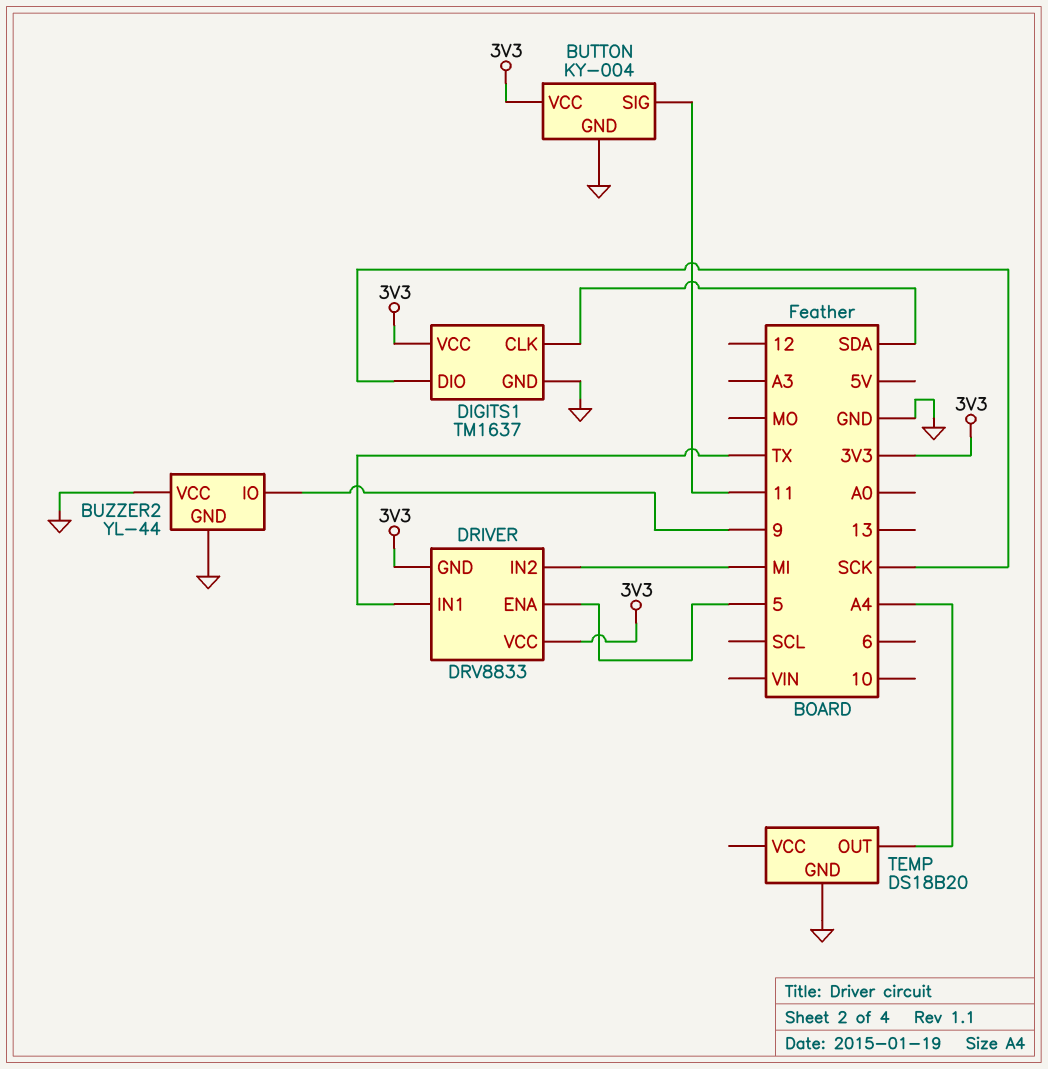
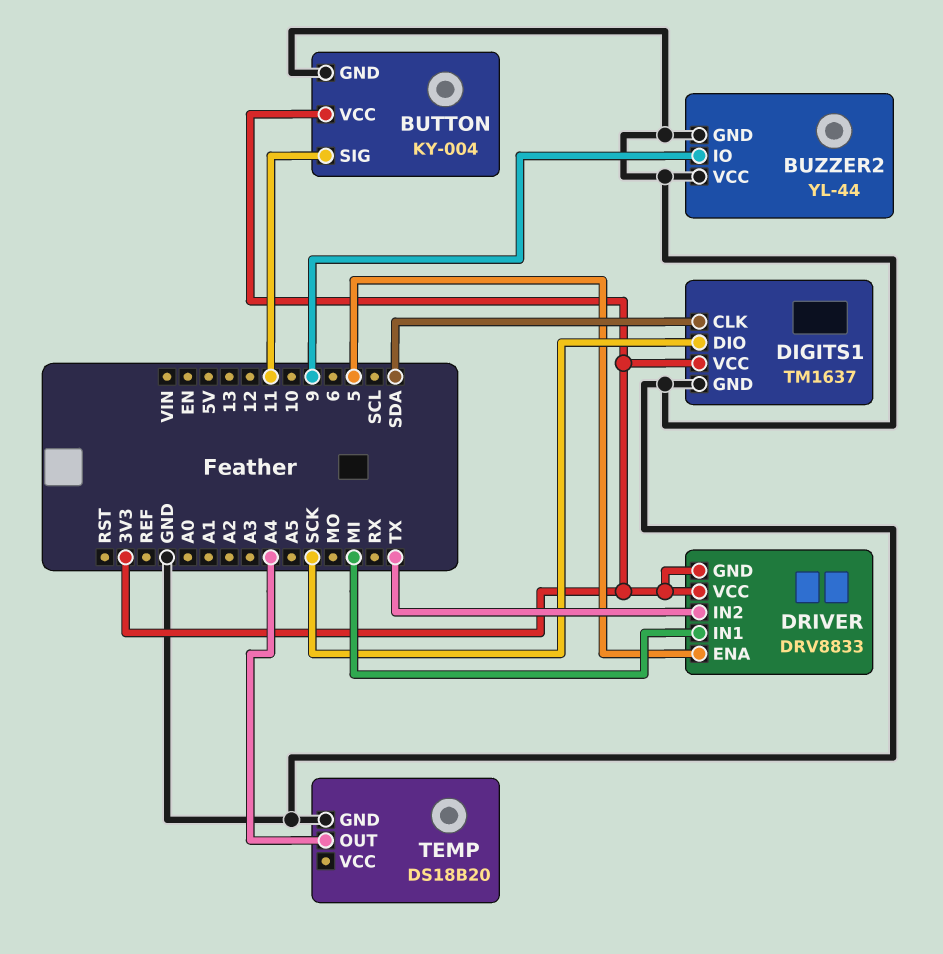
DRIVER pin IN1: TX -> MI
DRIVER pin IN2: MI -> TX

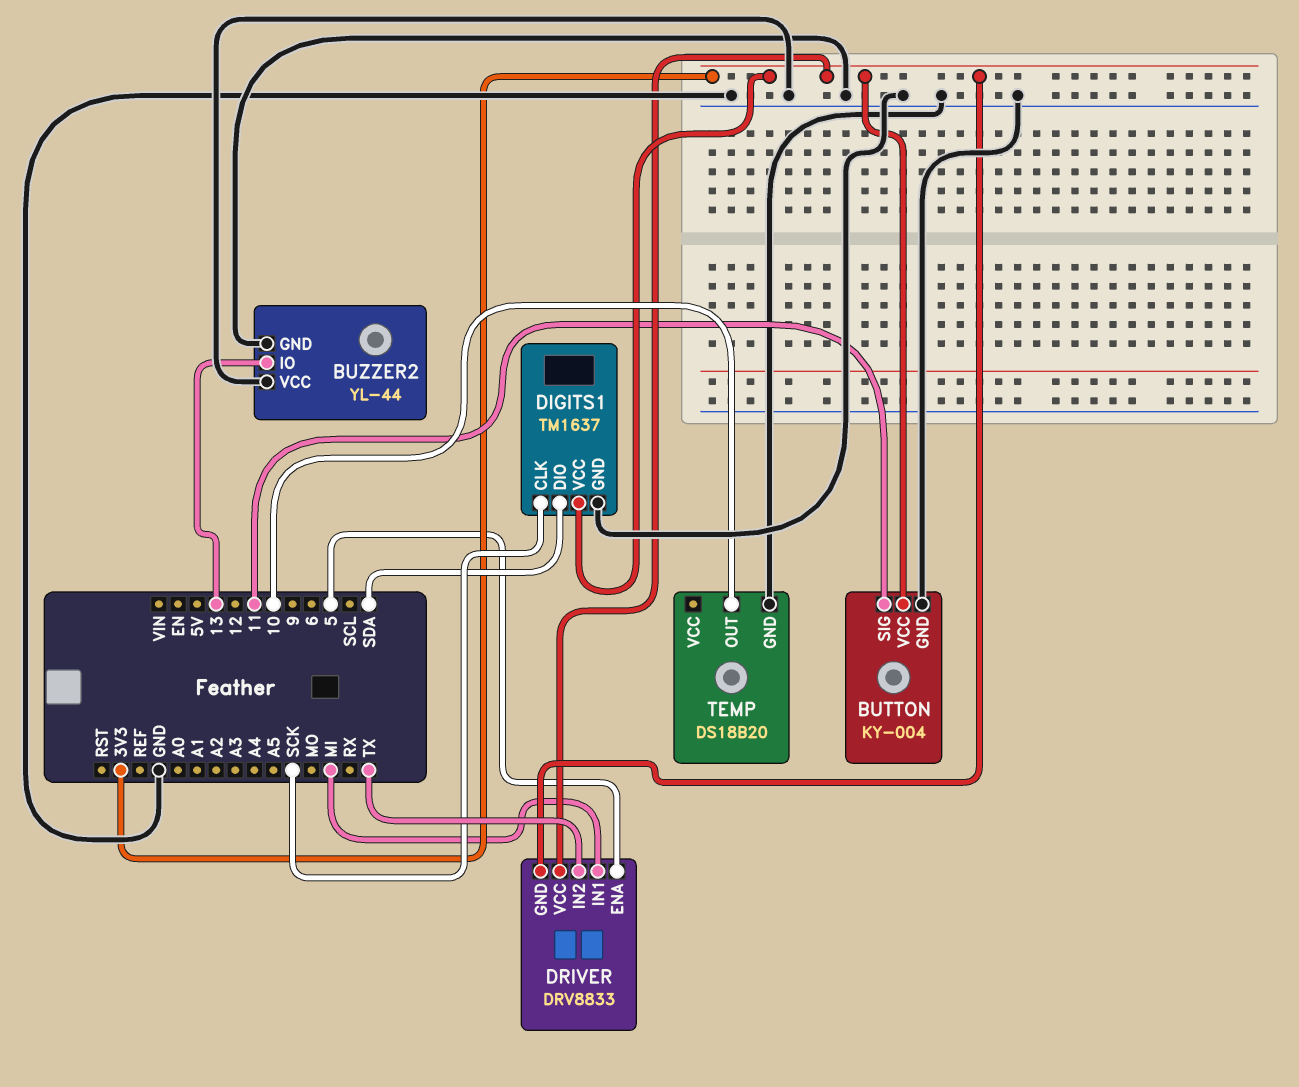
BUZZER2 pin IO: 9 -> 13
DIGITS1 pin CLK: SDA -> SCK
DIGITS1 pin DIO: SCK -> SDA
TEMP pin OUT: A4 -> 10

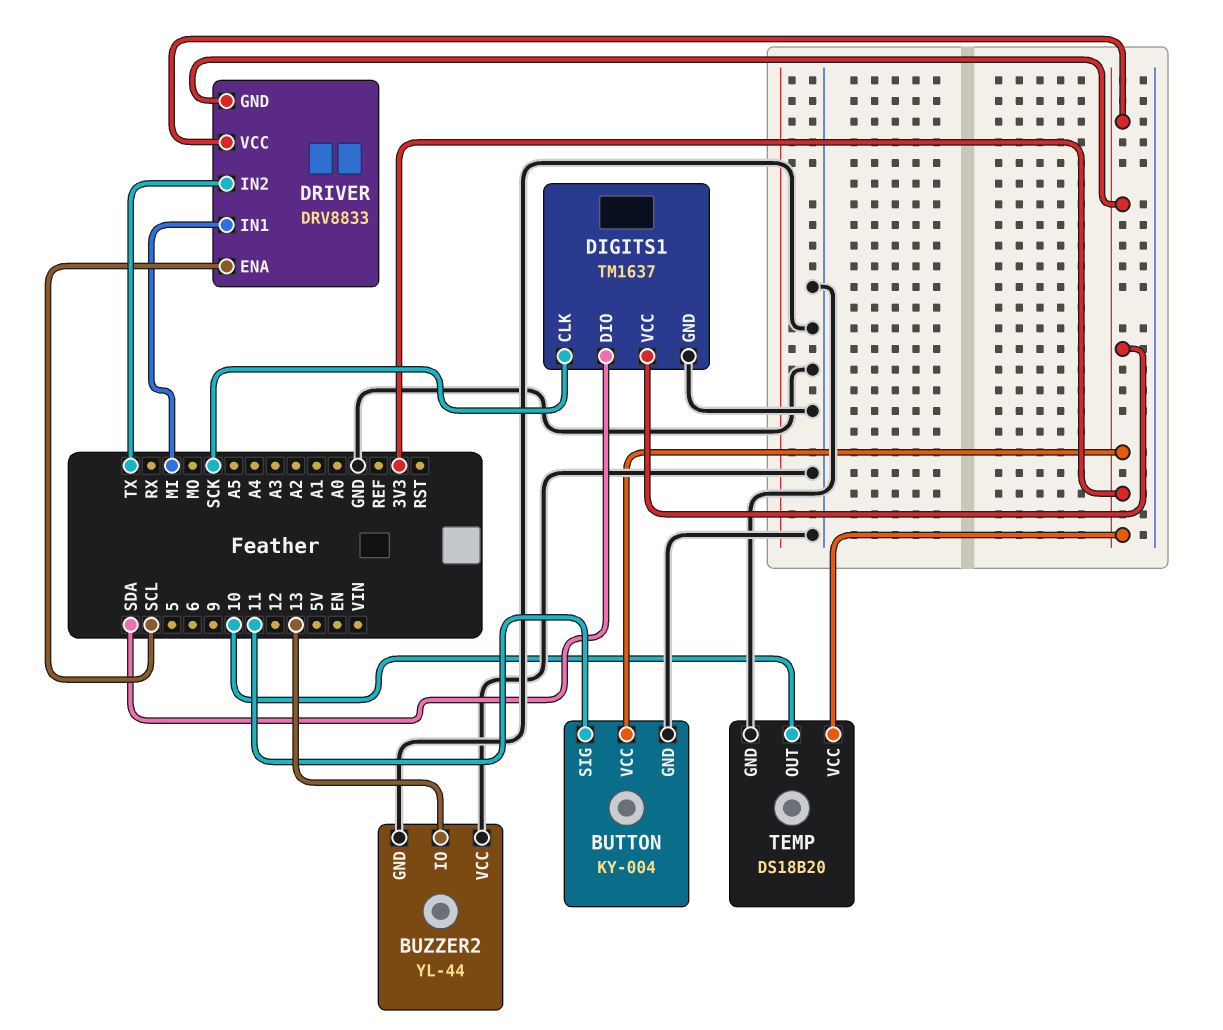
DRIVER pin ENA: 5 -> SCL
TEMP pin VCC: none -> 3V3

